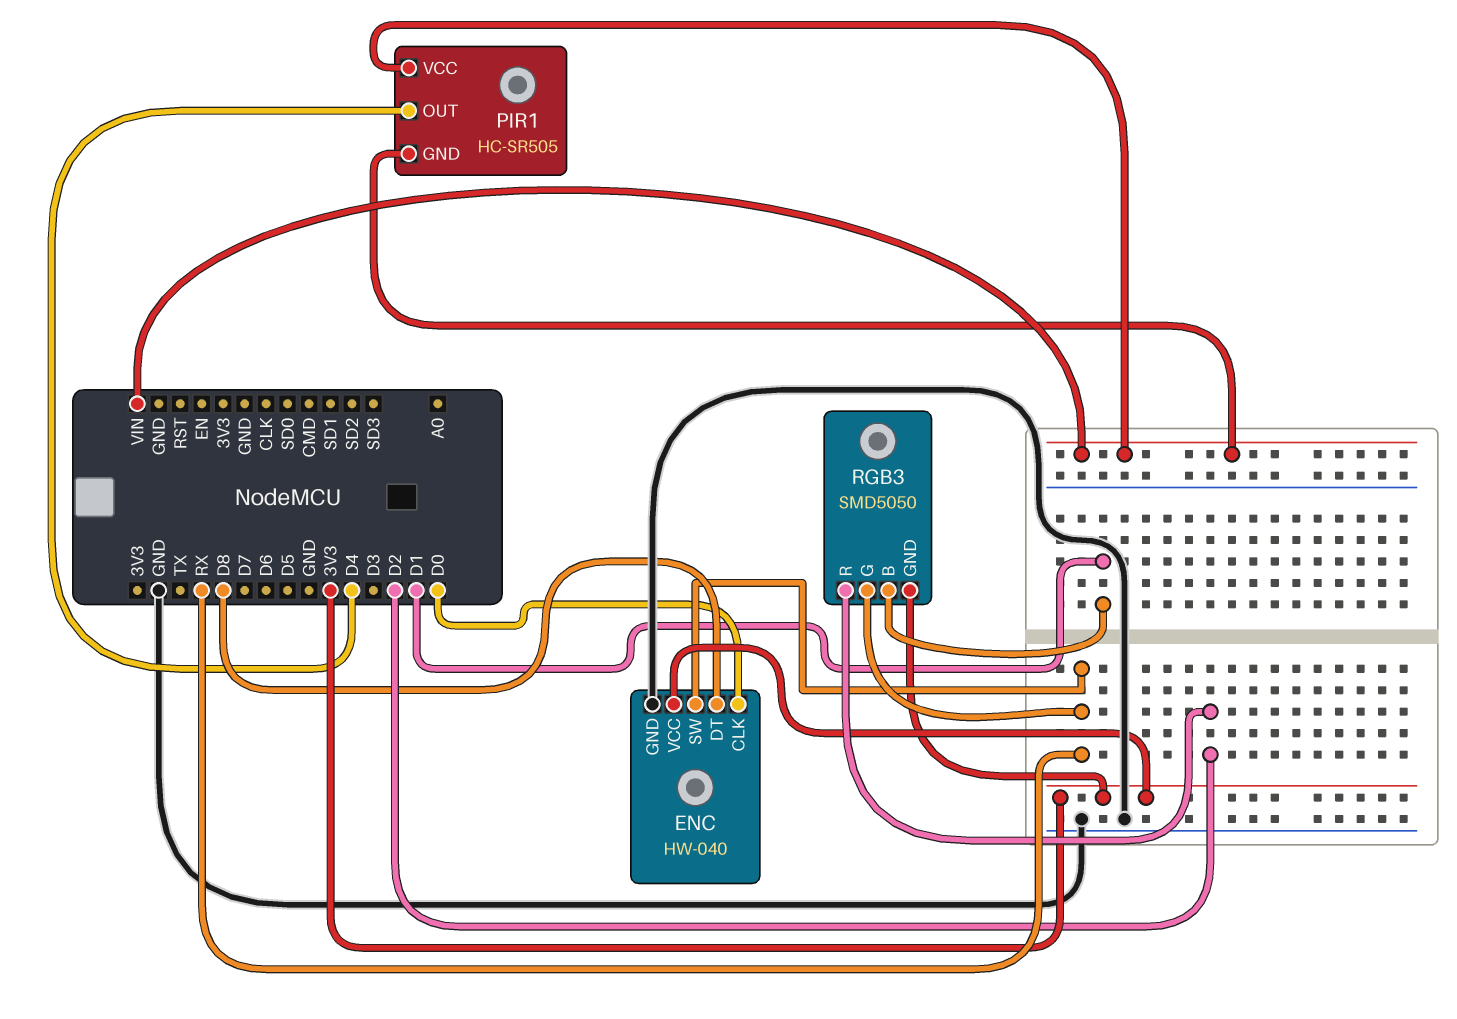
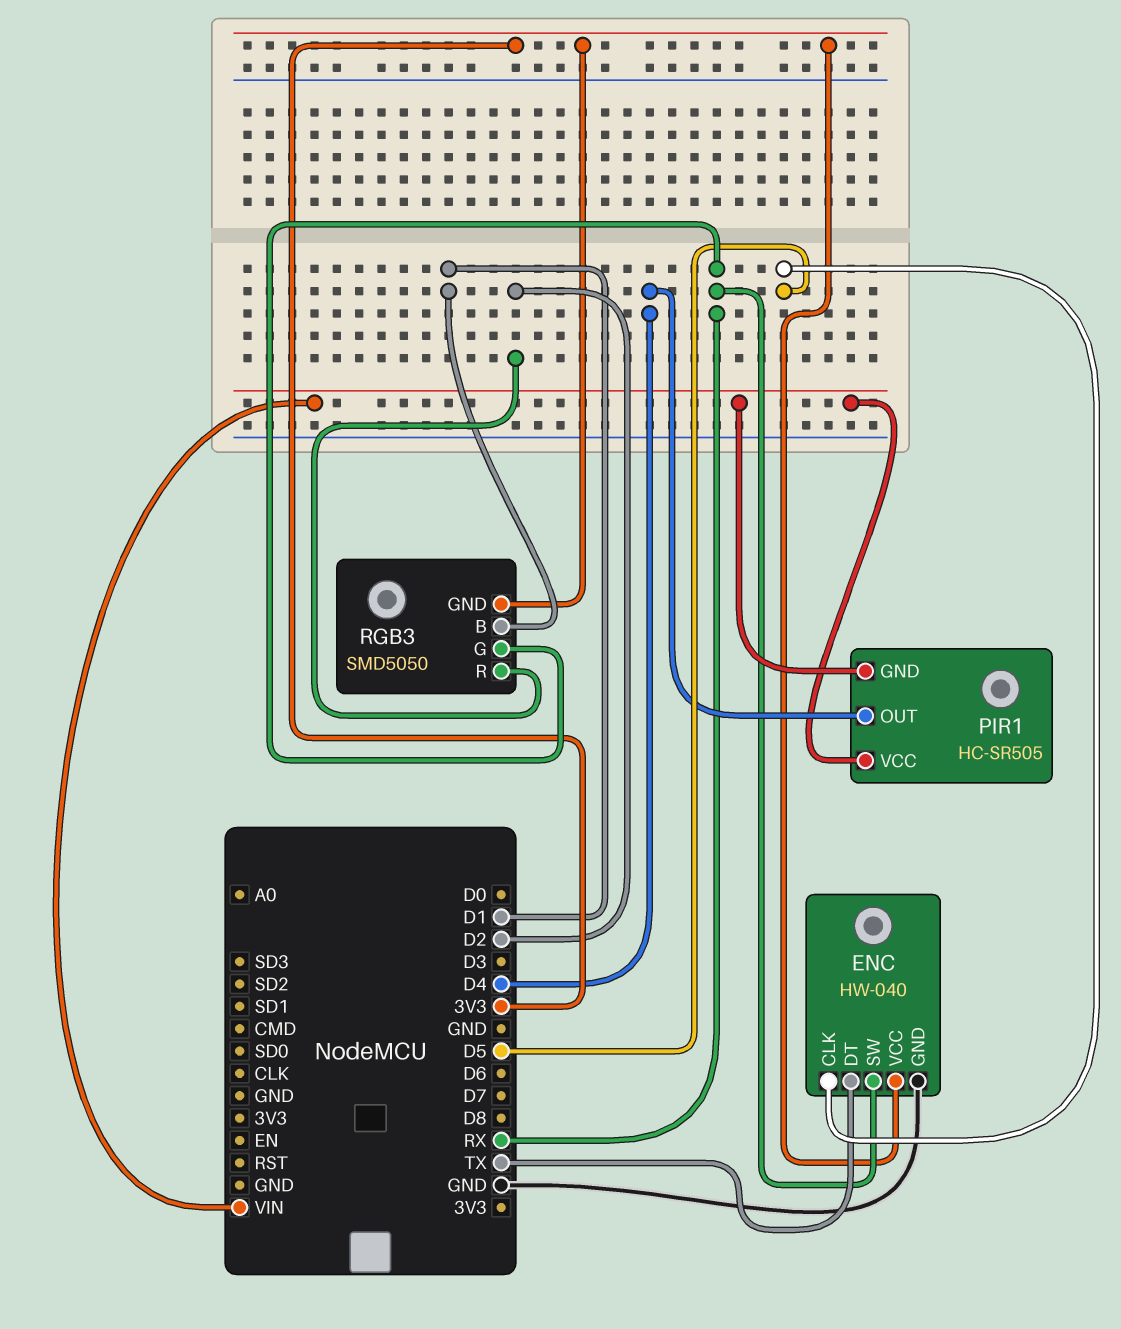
ENC pin CLK: D0 -> D5
ENC pin DT: D8 -> TX

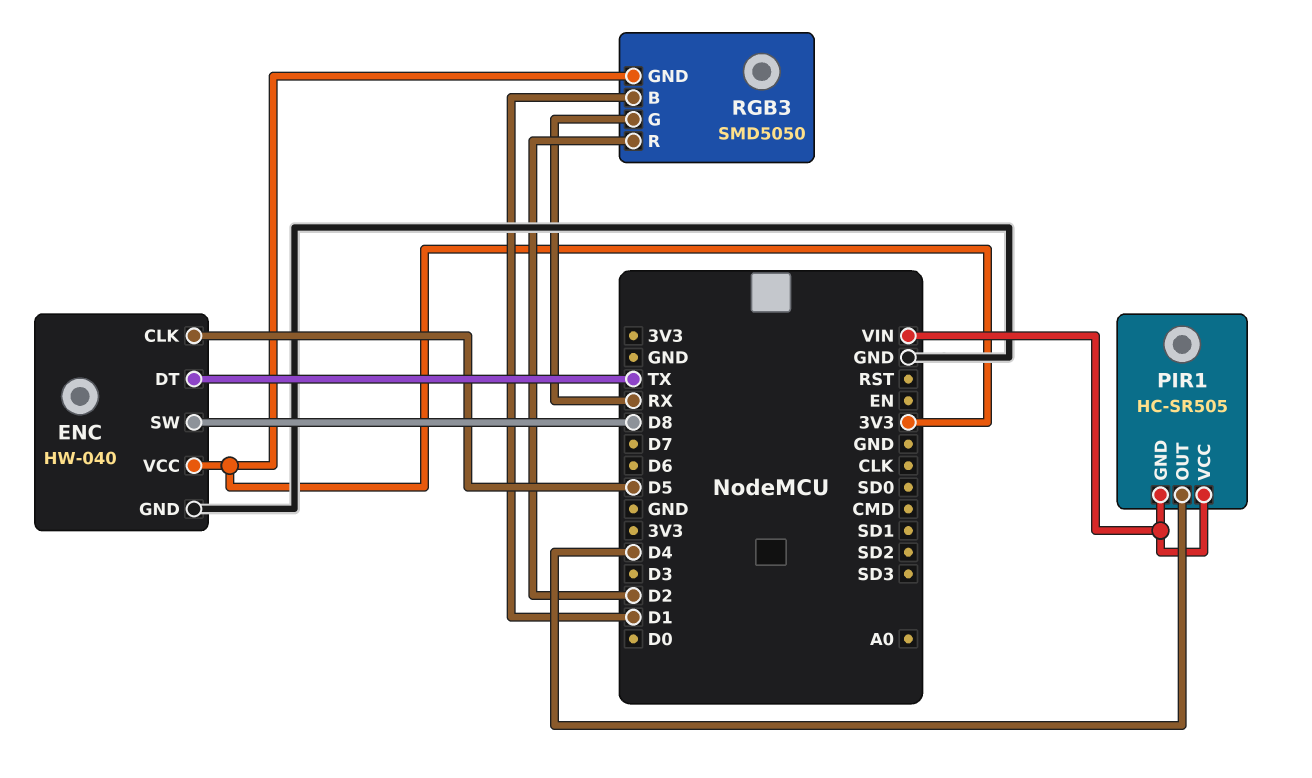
ENC pin SW: RX -> D8

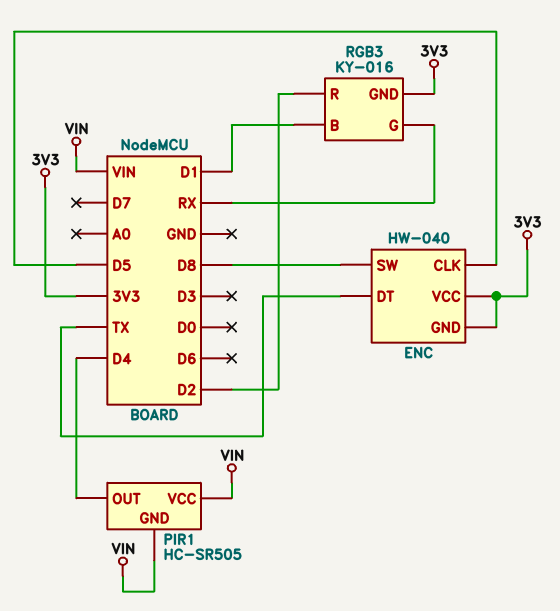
ENC pin GND: GND -> 3V3
RGB3: SMD5050 -> KY-016

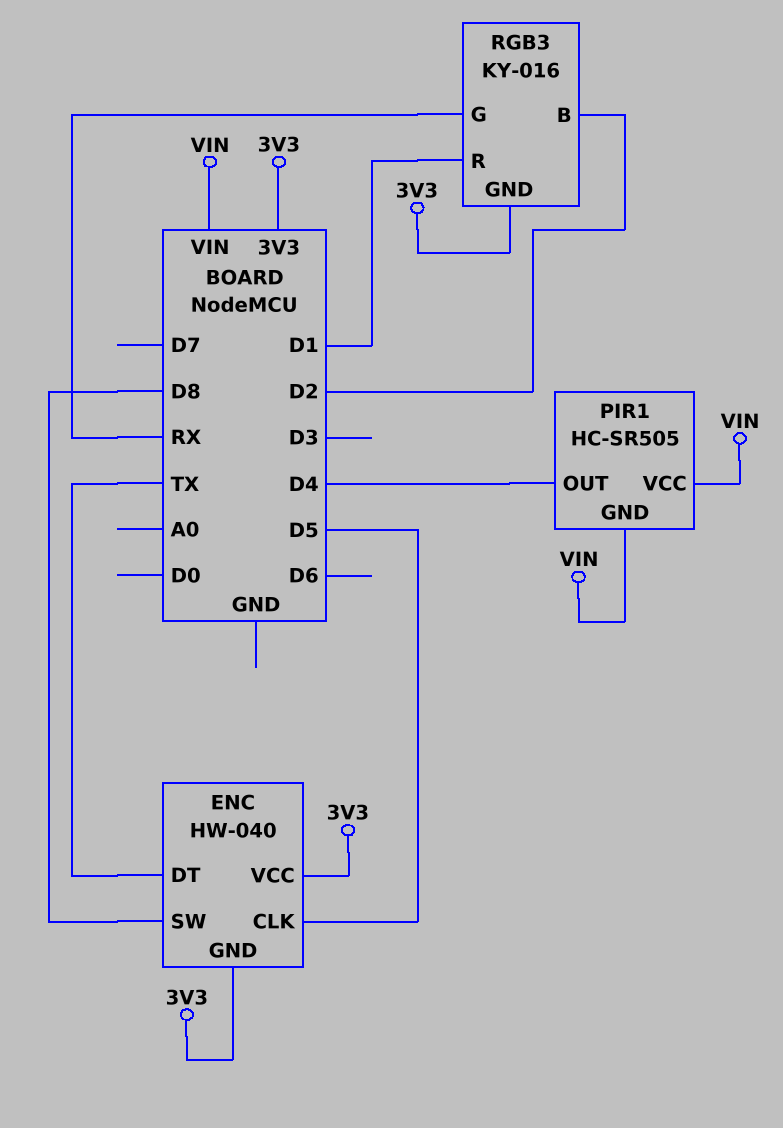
RGB3 pin B: D1 -> D2
RGB3 pin R: D2 -> D1

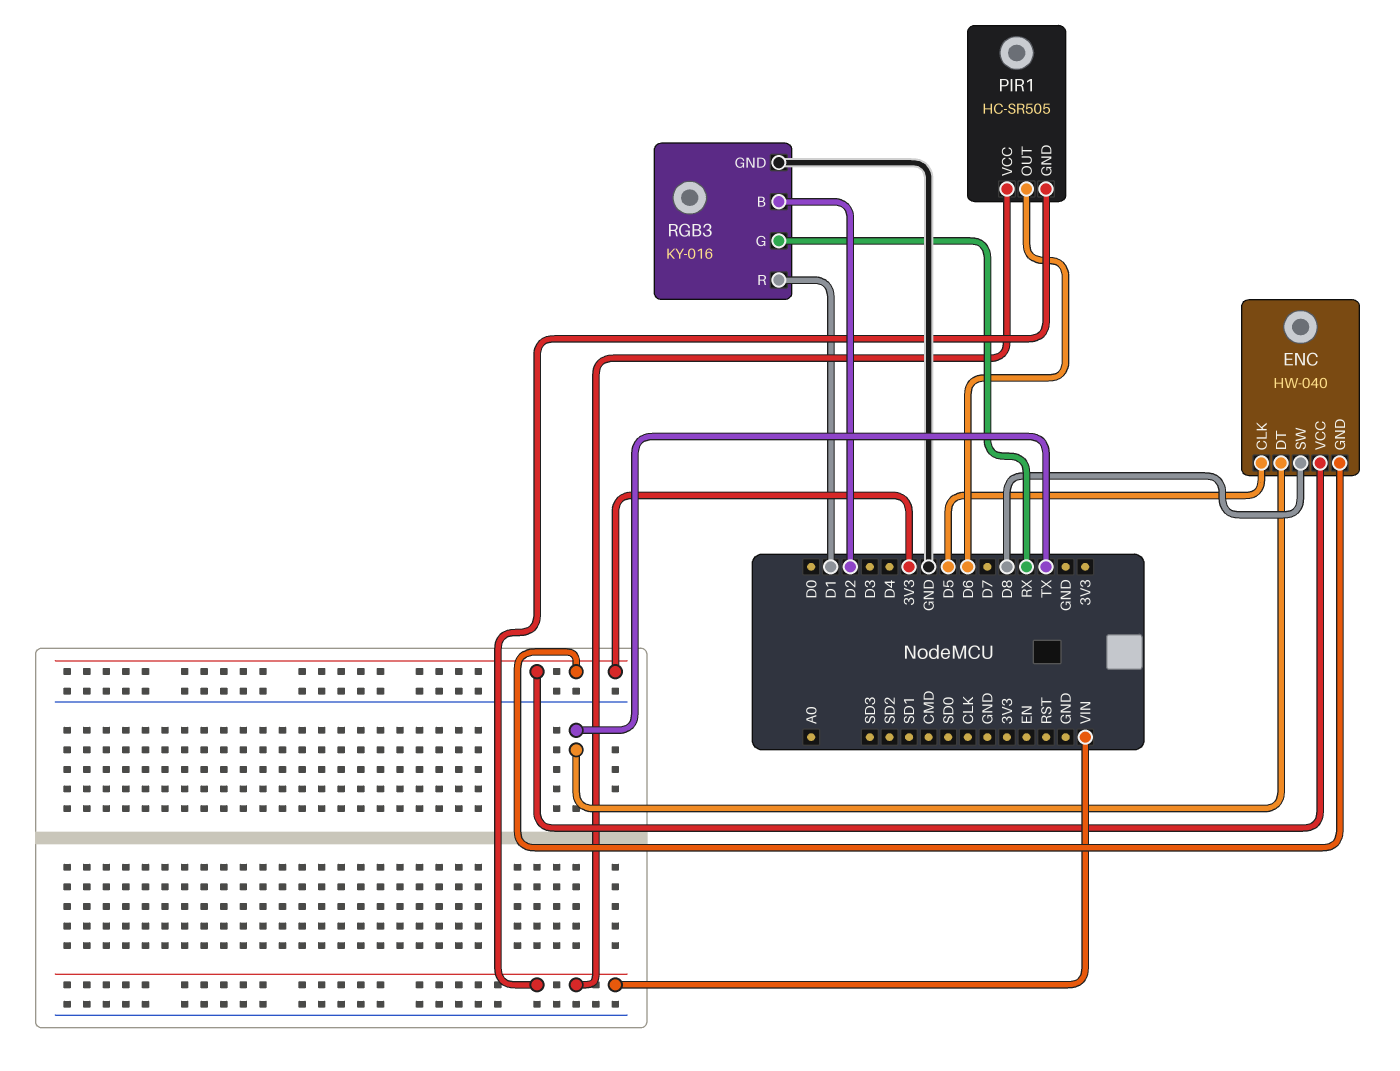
PIR1 pin OUT: D4 -> D6
RGB3 pin GND: 3V3 -> GND

